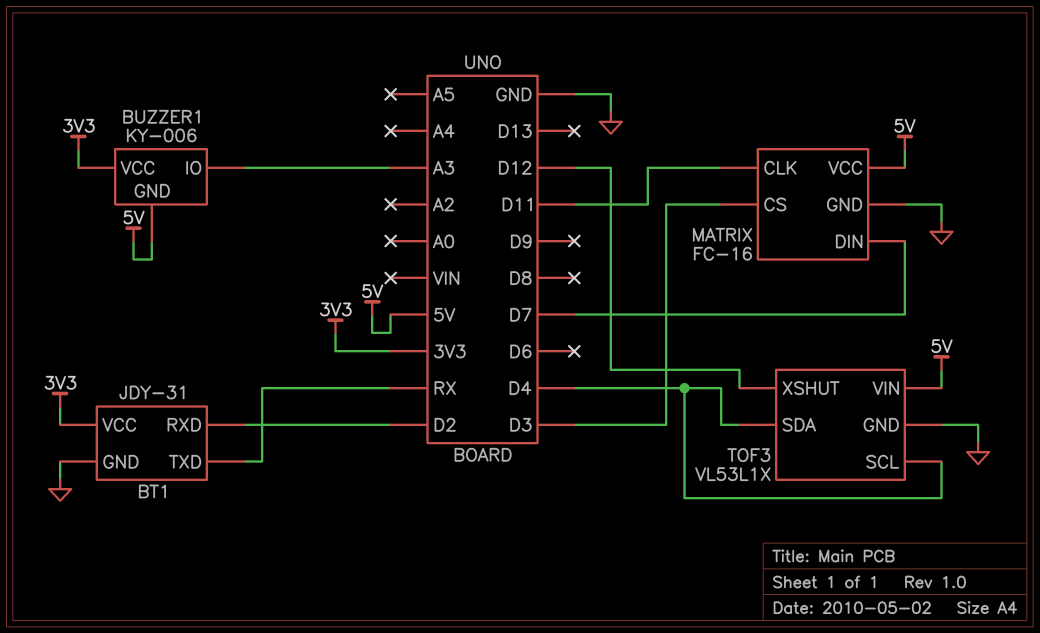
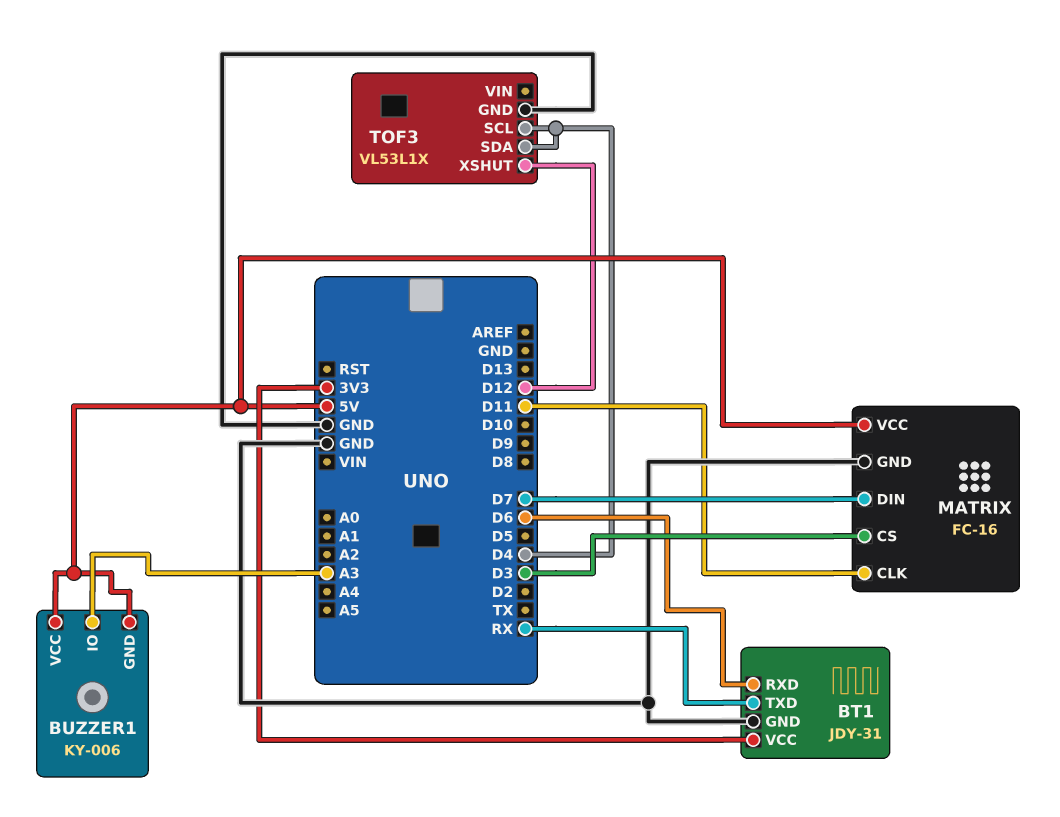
BT1 pin RXD: D2 -> D6
BUZZER1 pin VCC: 3V3 -> 5V
TOF3 pin VIN: 5V -> none

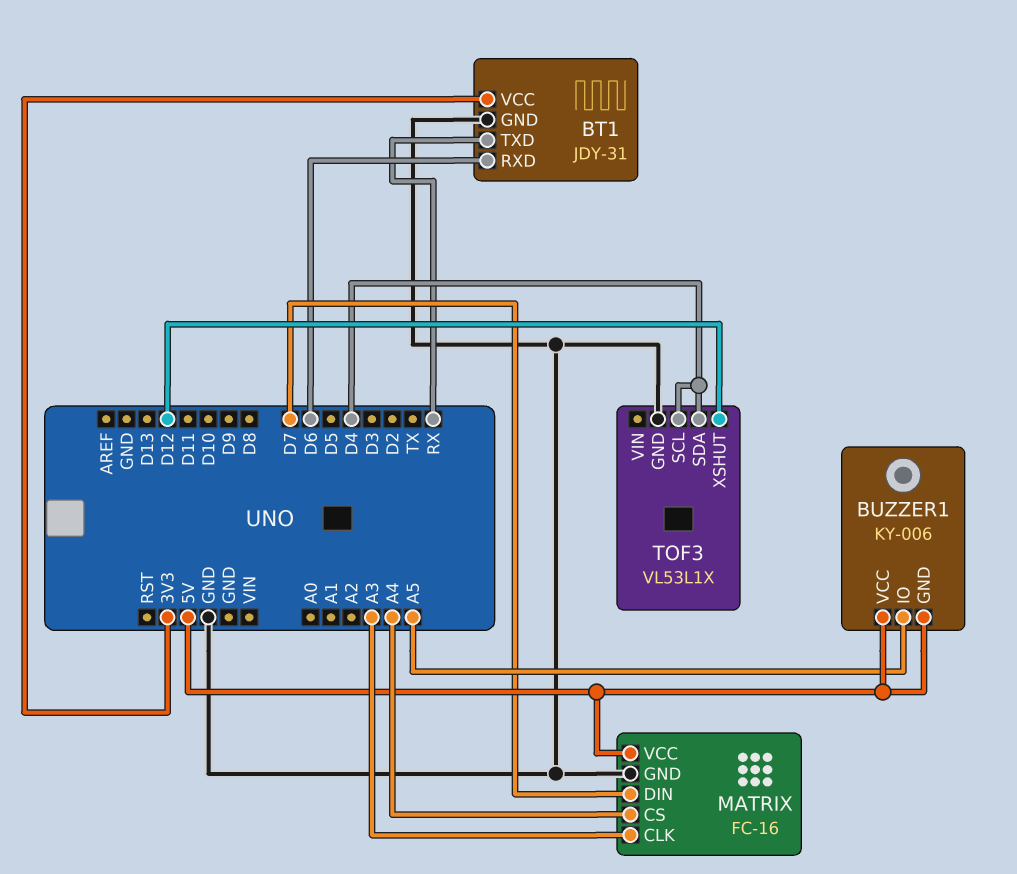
BUZZER1 pin IO: A3 -> A5
MATRIX pin CLK: D11 -> A3
MATRIX pin CS: D3 -> A4

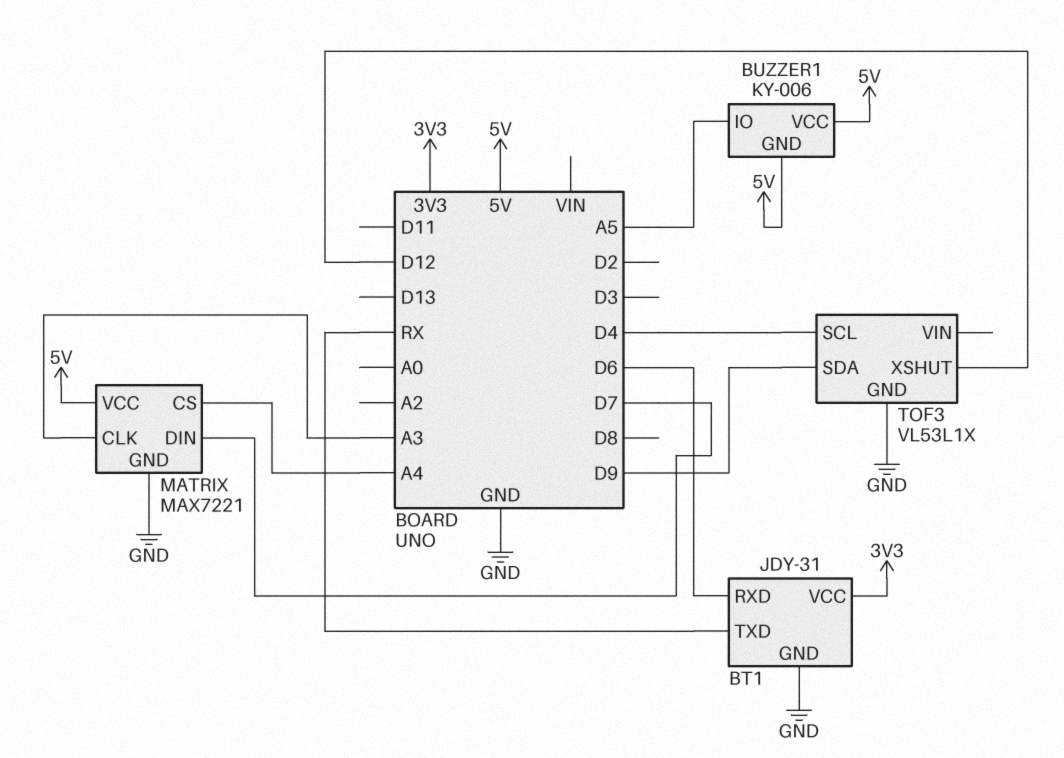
MATRIX: FC-16 -> MAX7221
TOF3 pin SDA: D4 -> D9

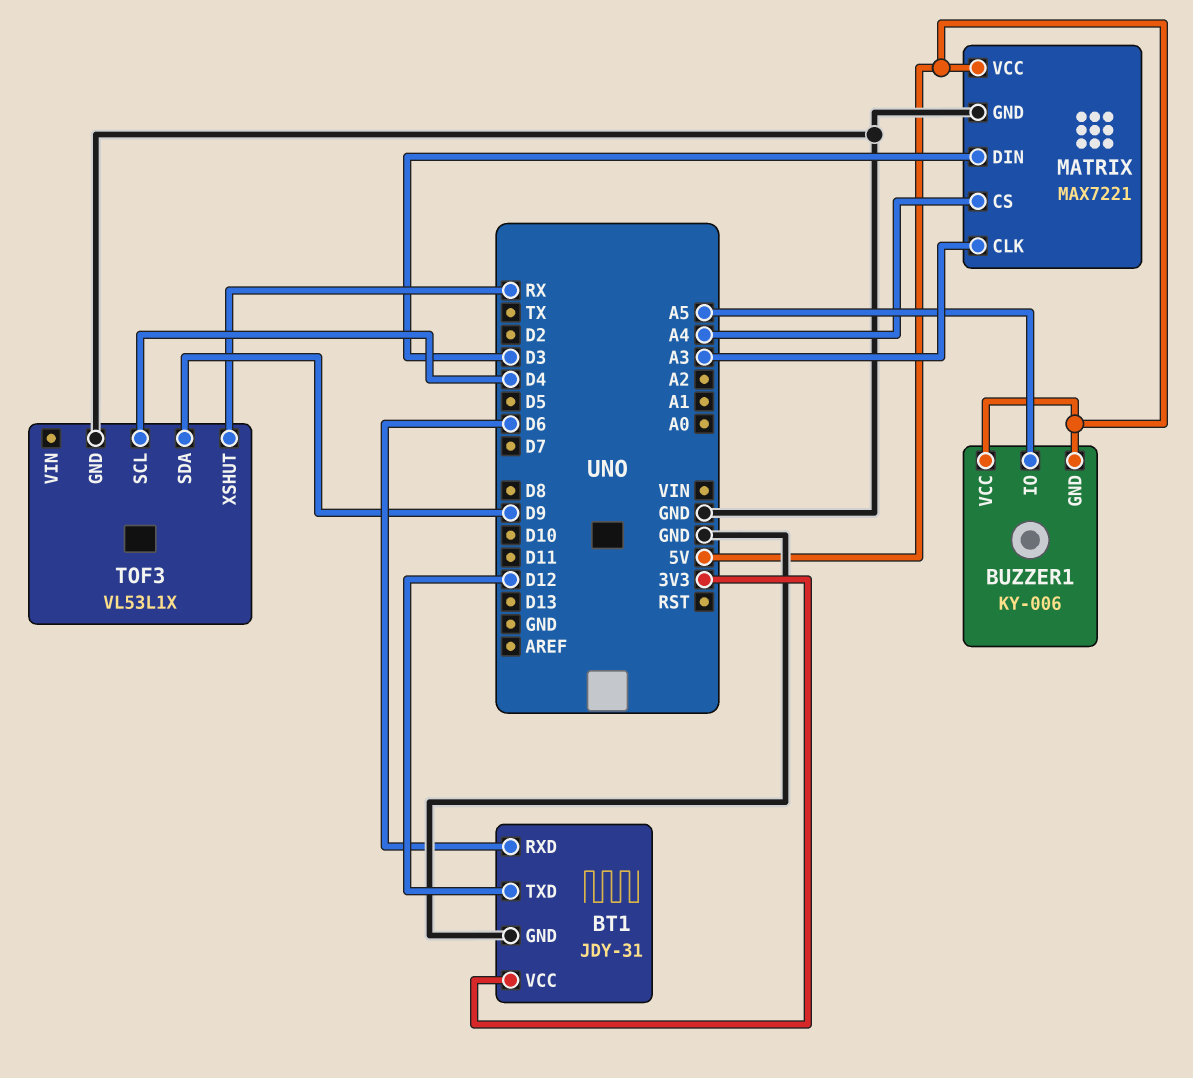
BT1 pin TXD: RX -> D12
MATRIX pin DIN: D7 -> D3
TOF3 pin XSHUT: D12 -> RX

